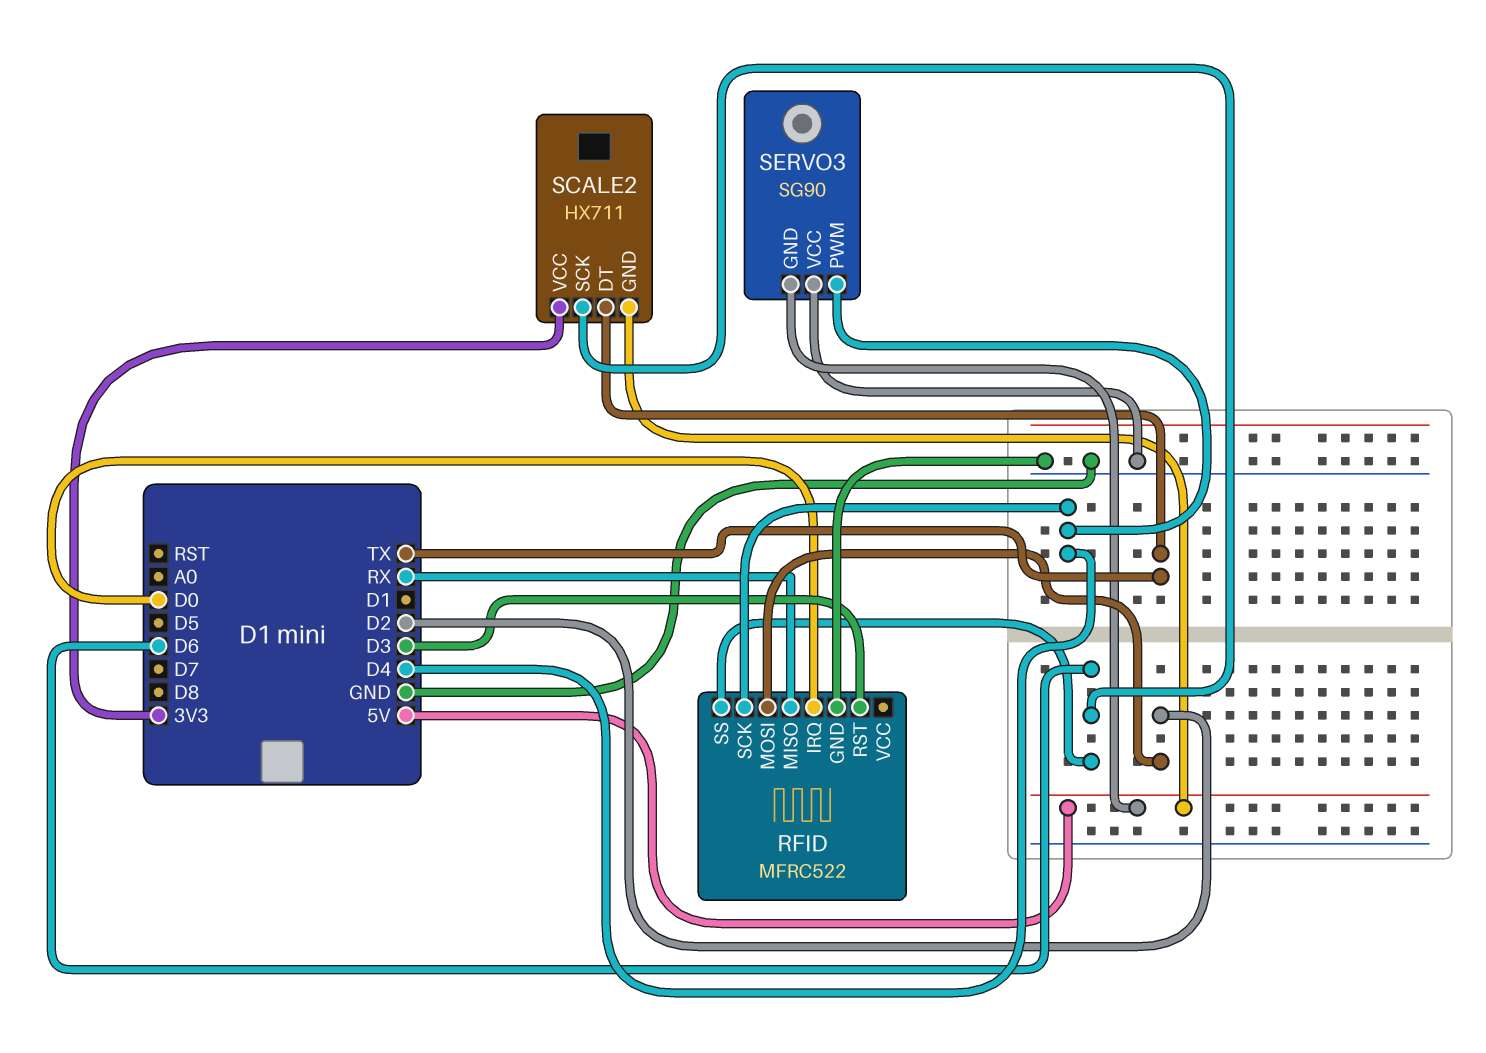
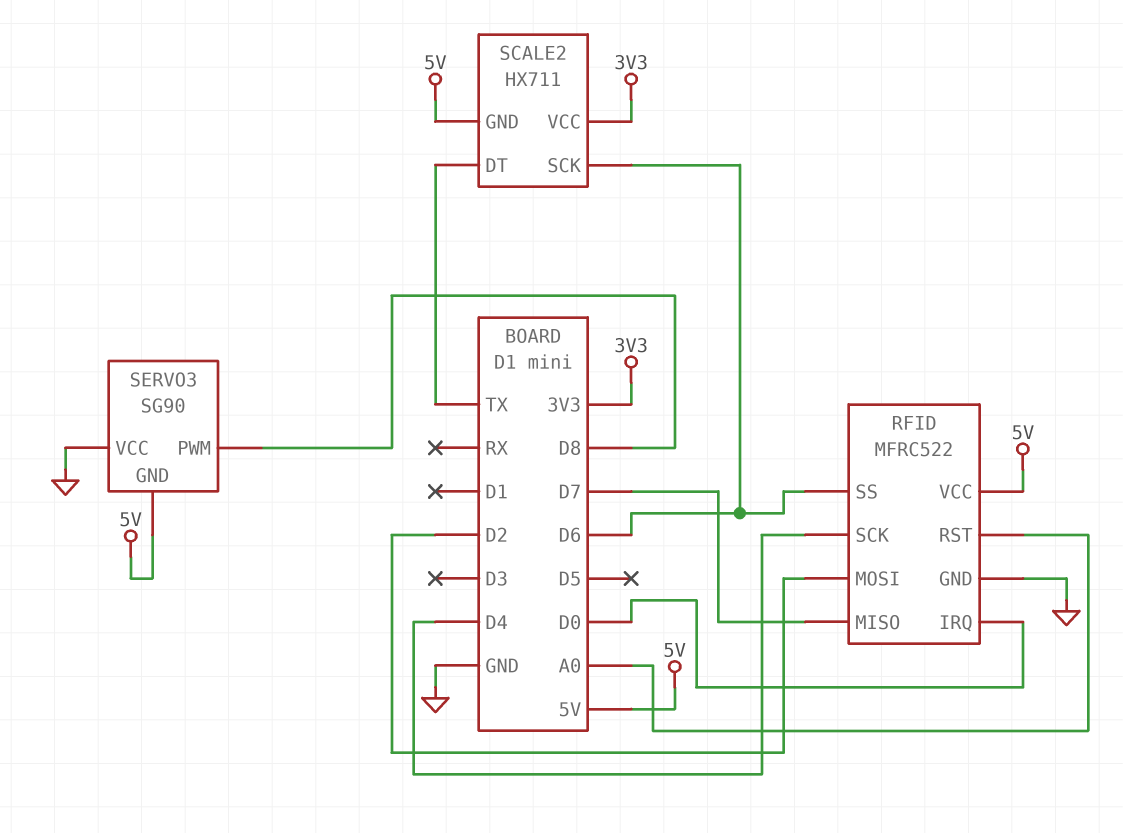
RFID pin MISO: RX -> D7
RFID pin RST: D3 -> A0
RFID pin VCC: none -> 5V
SERVO3 pin PWM: D4 -> D8

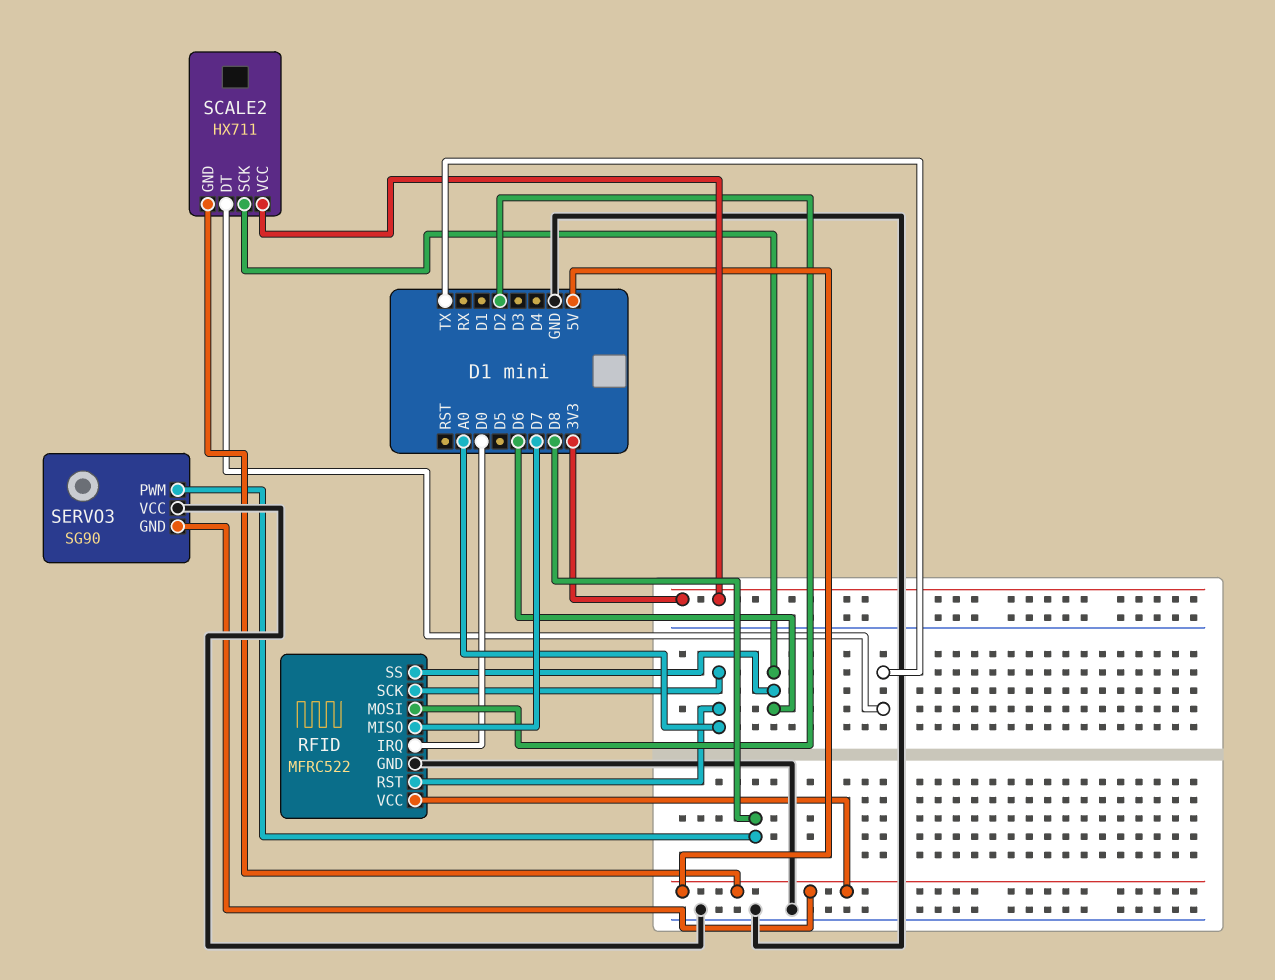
RFID pin SCK: D4 -> A0

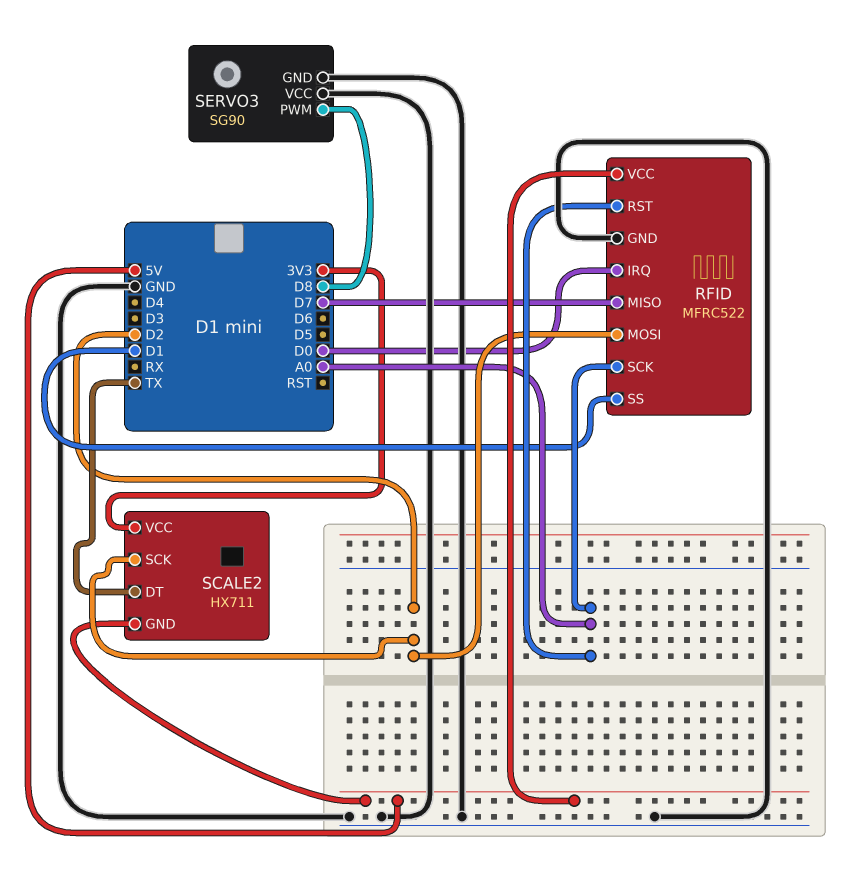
RFID pin SS: D6 -> D1
SCALE2 pin SCK: D6 -> D2
SERVO3 pin GND: 5V -> GND

